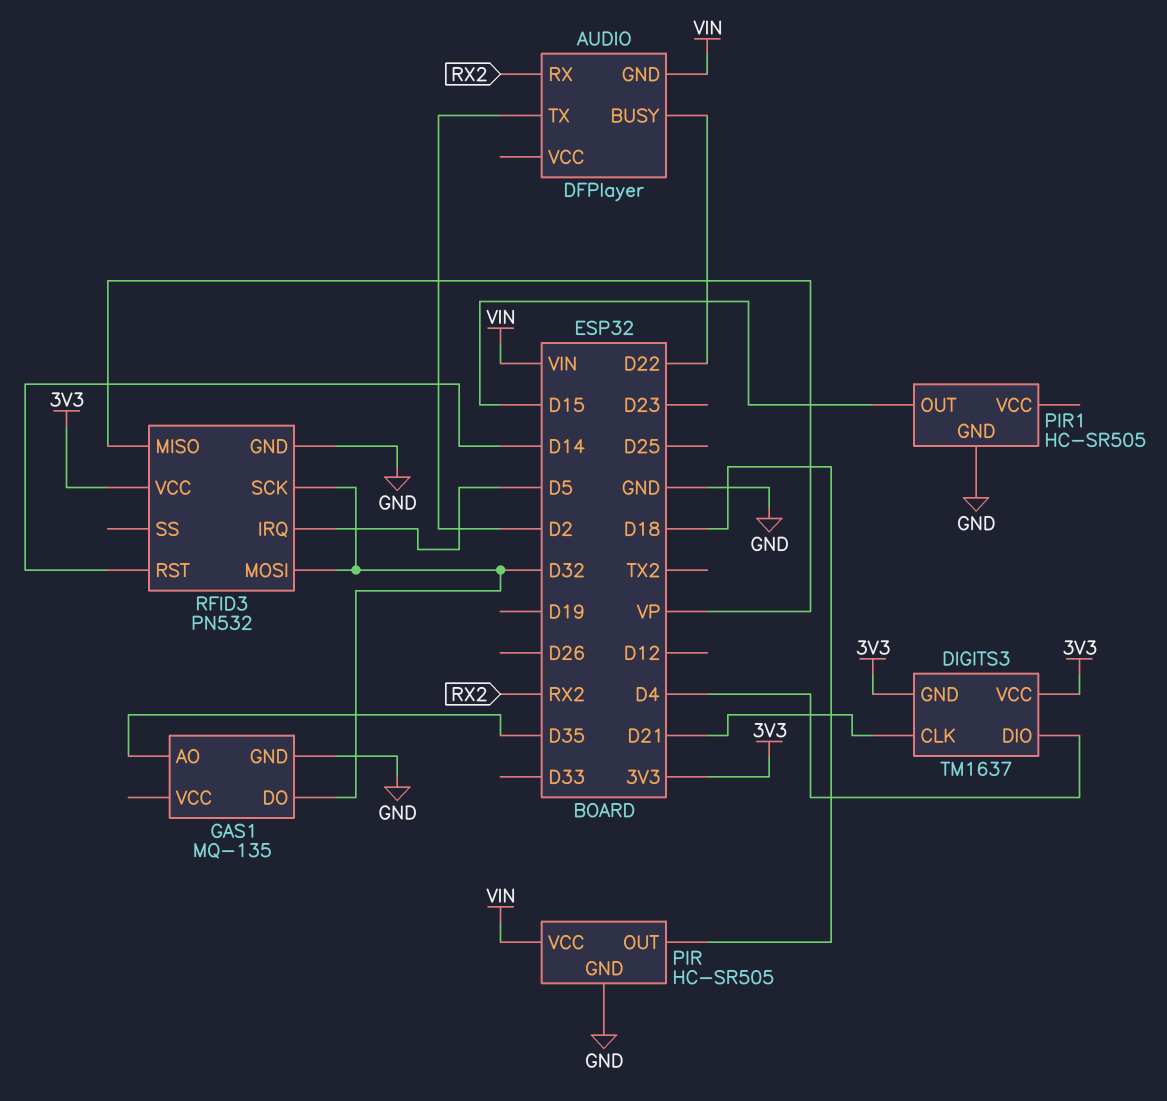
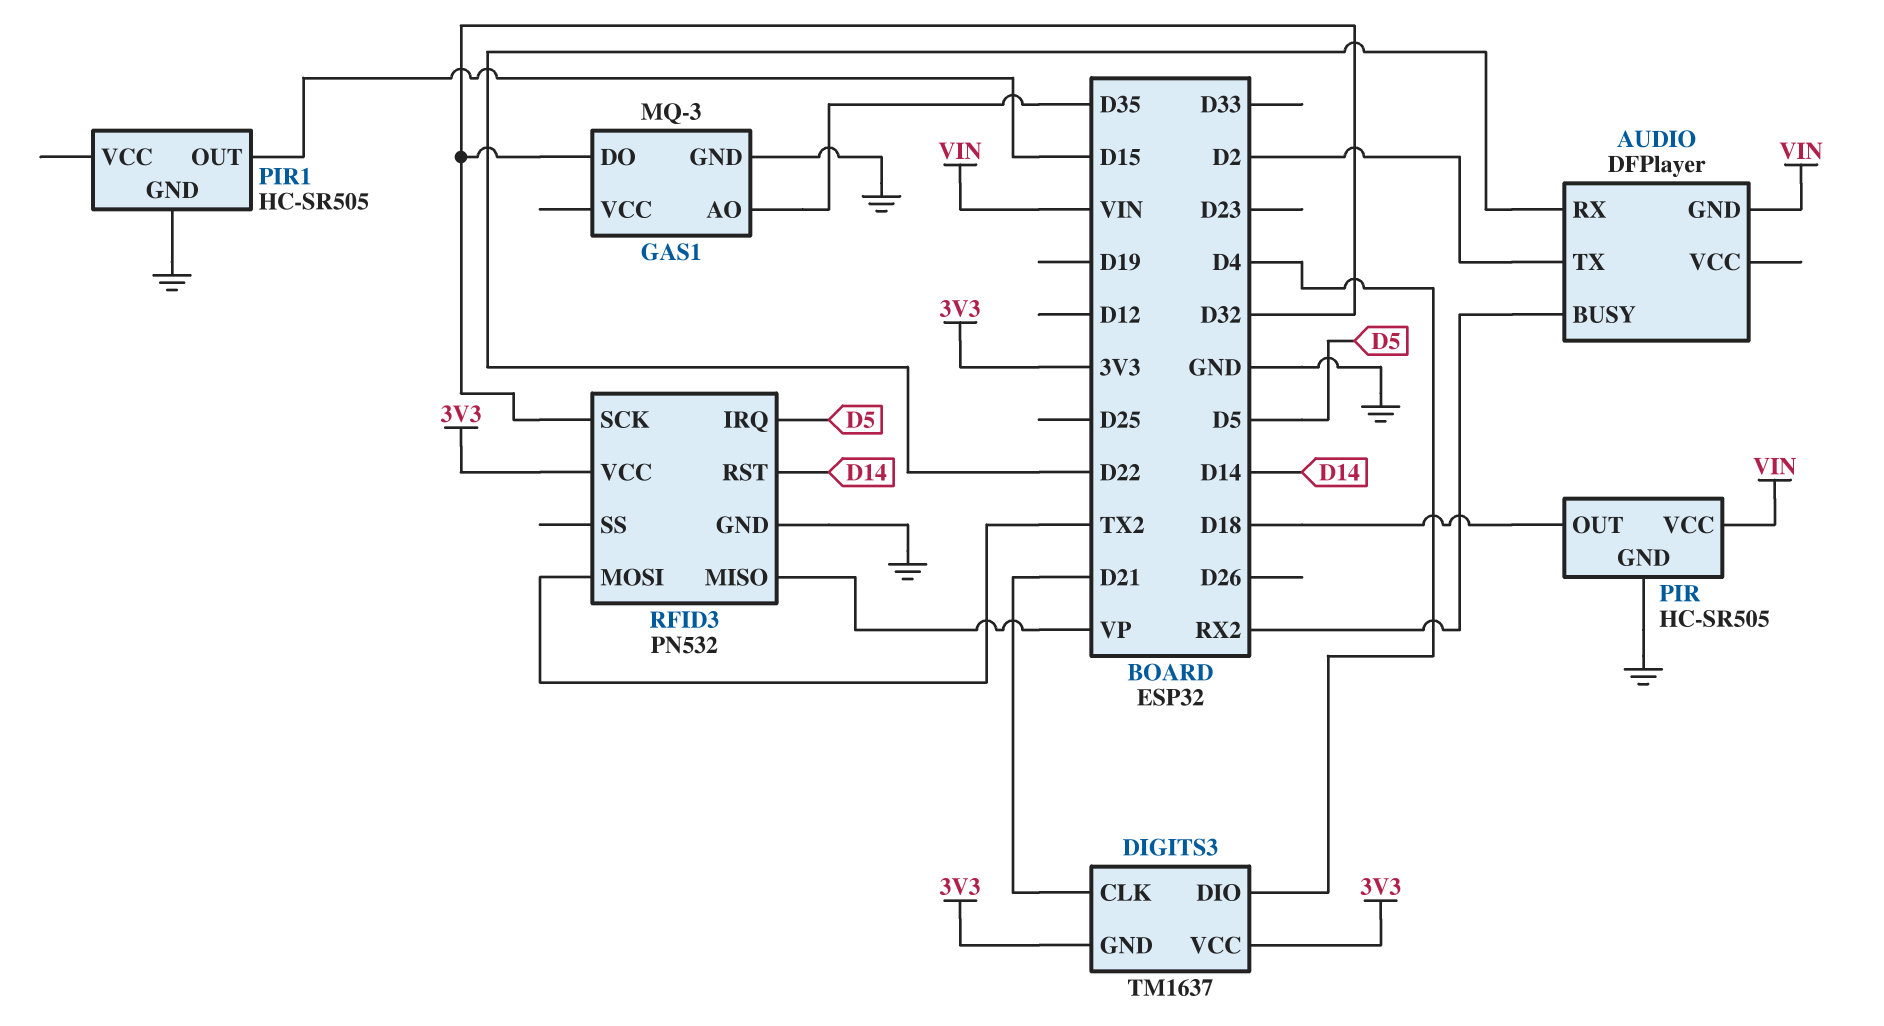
AUDIO pin BUSY: D22 -> RX2
AUDIO pin RX: RX2 -> D22
GAS1: MQ-135 -> MQ-3
RFID3 pin MOSI: D32 -> TX2

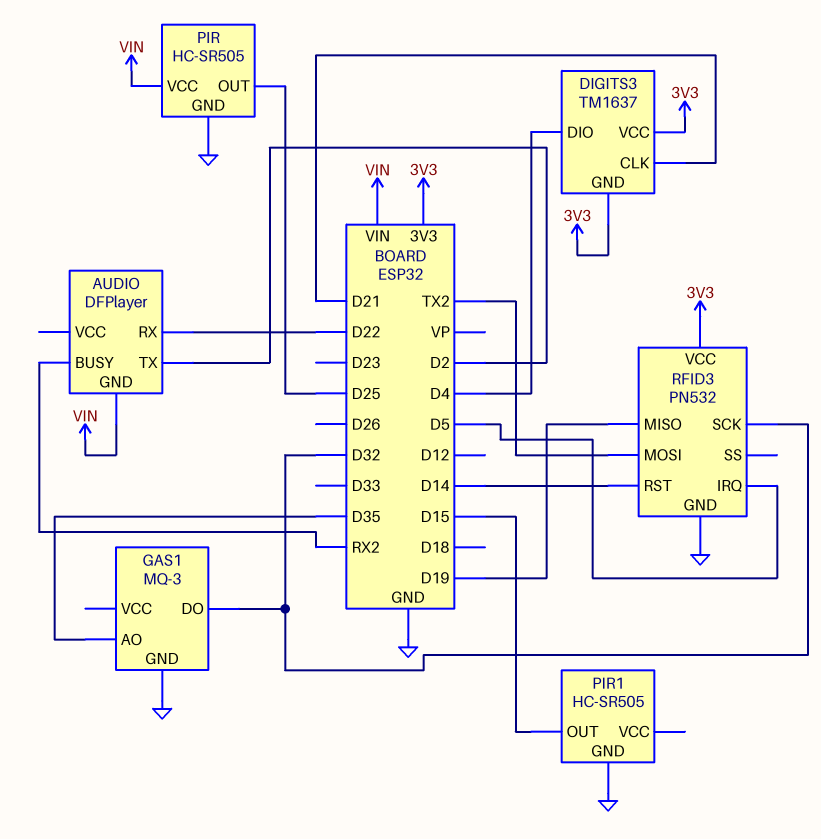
PIR pin OUT: D18 -> D25
RFID3 pin MISO: VP -> D19

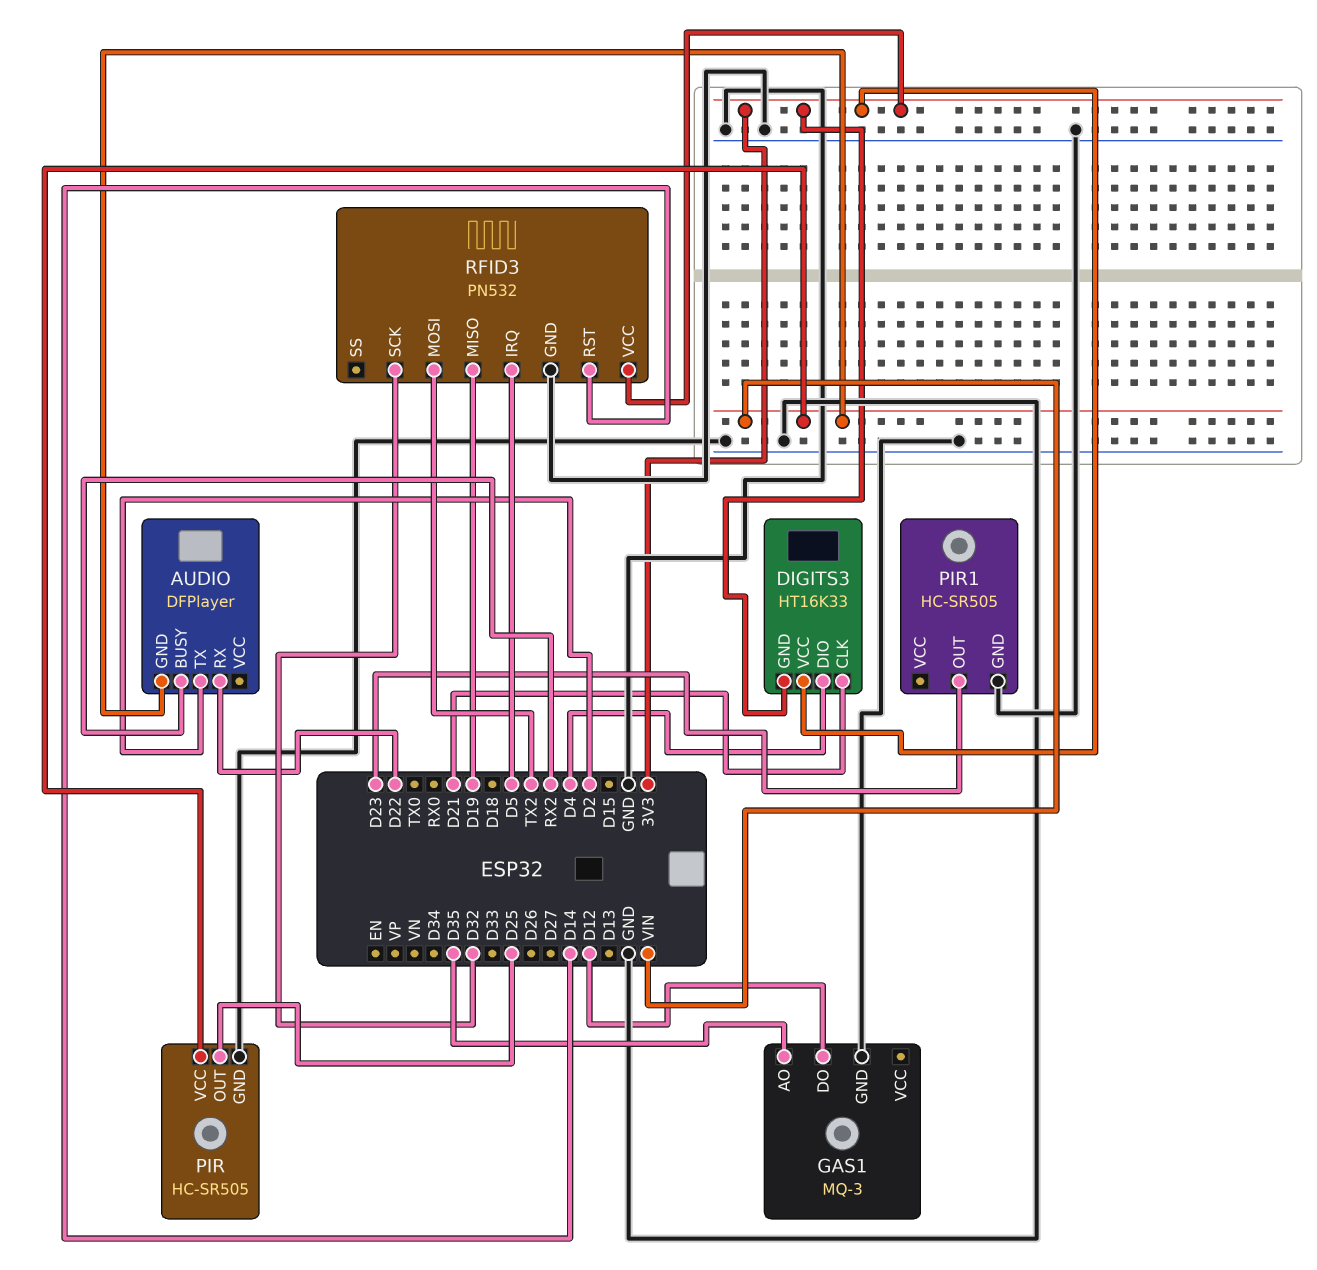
DIGITS3: TM1637 -> HT16K33
GAS1 pin DO: D32 -> D12
PIR1 pin OUT: D15 -> D23

